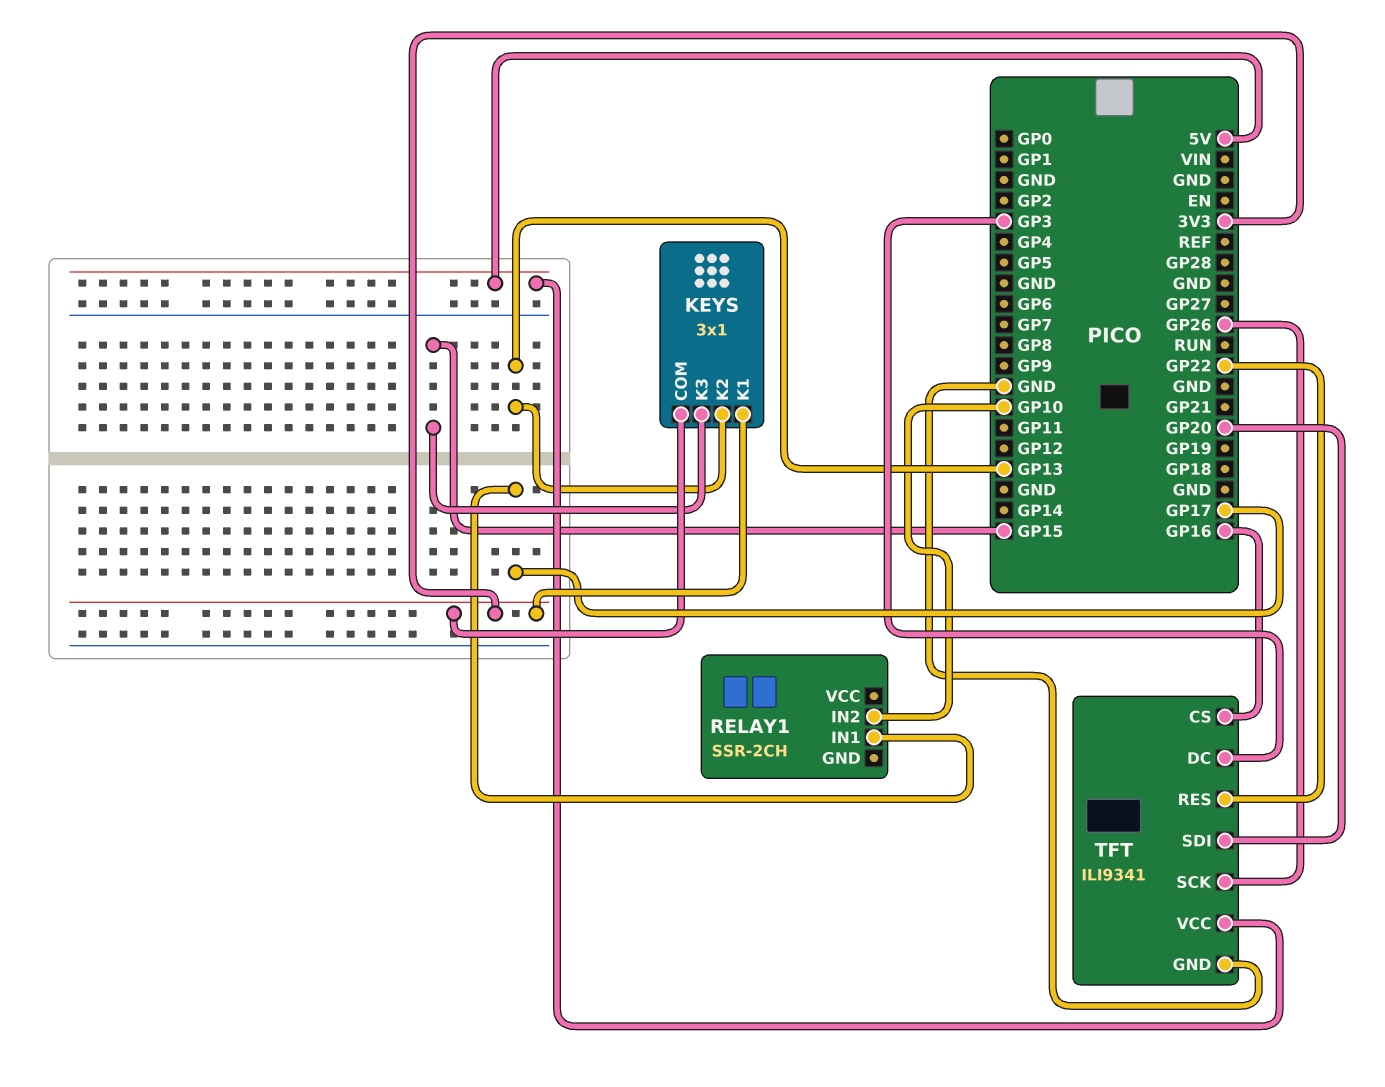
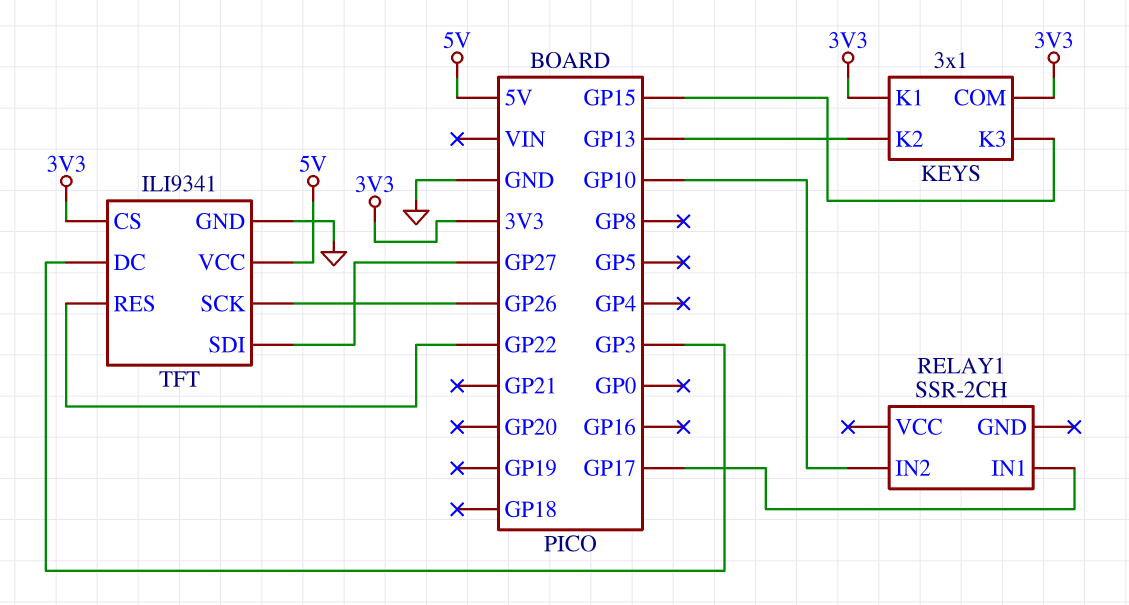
TFT pin CS: GP16 -> 3V3
TFT pin SDI: GP20 -> GP27

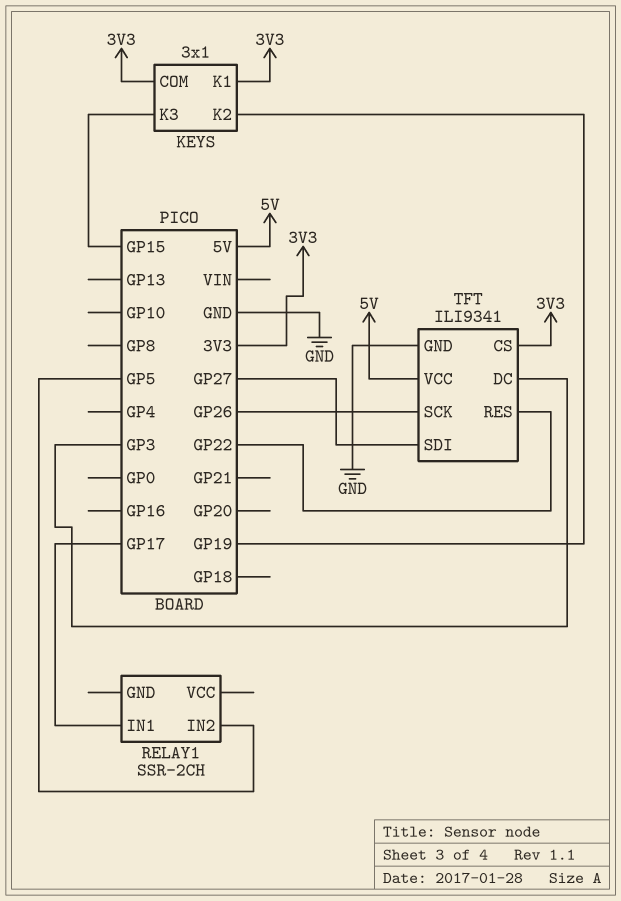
KEYS pin K2: GP13 -> GP19
RELAY1 pin IN2: GP10 -> GP5

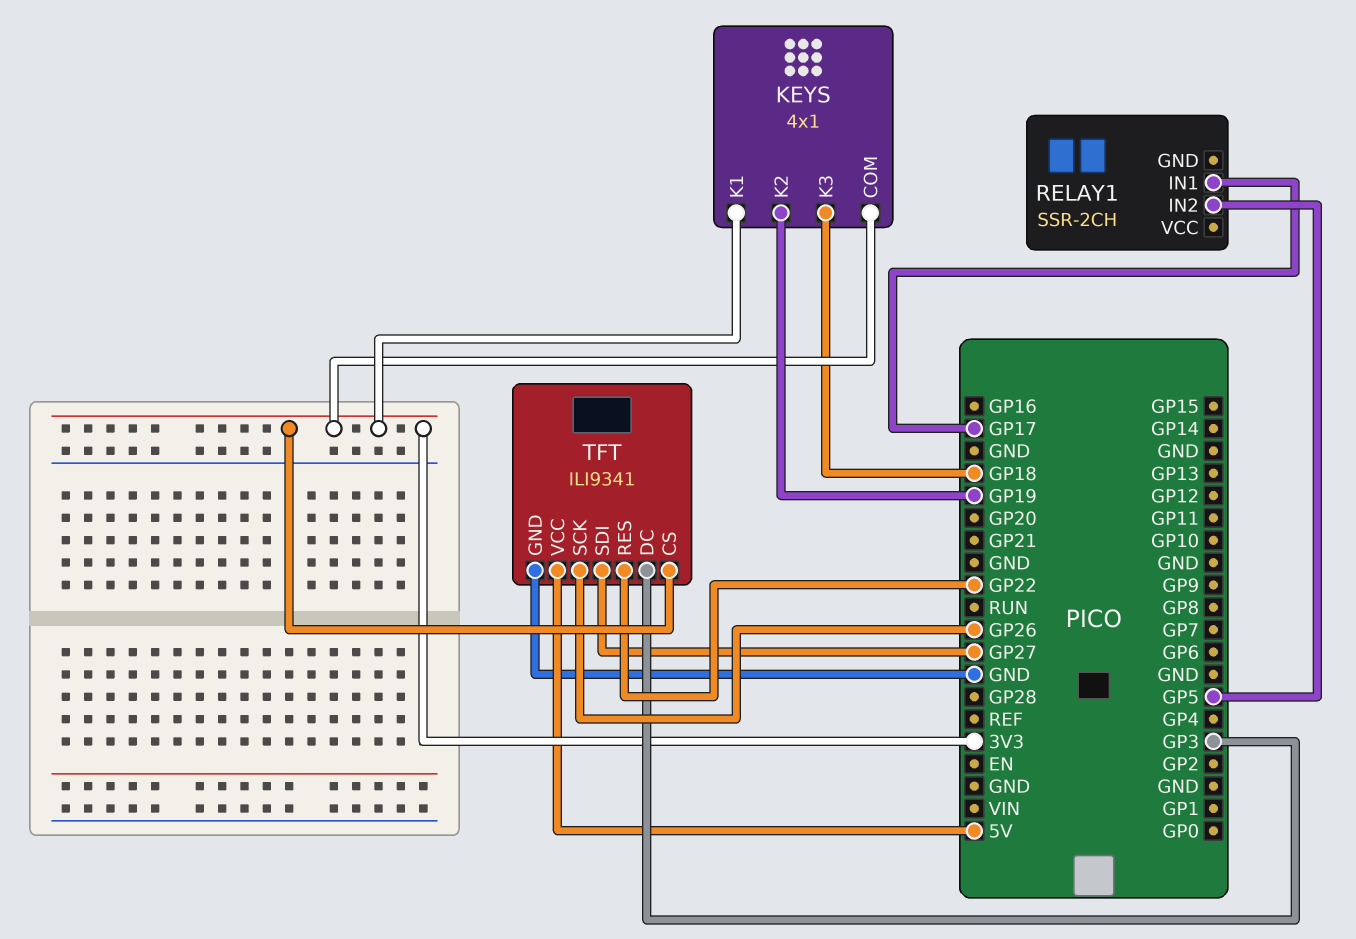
KEYS: 3x1 -> 4x1
KEYS pin K3: GP15 -> GP18

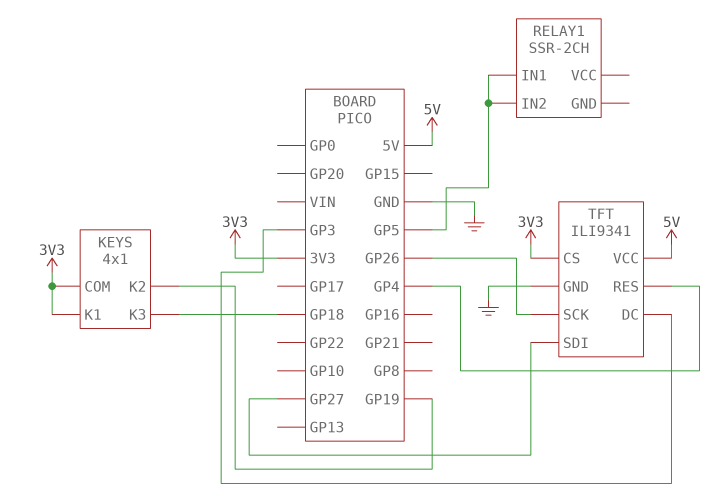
RELAY1 pin IN1: GP17 -> GP5
TFT pin RES: GP22 -> GP4

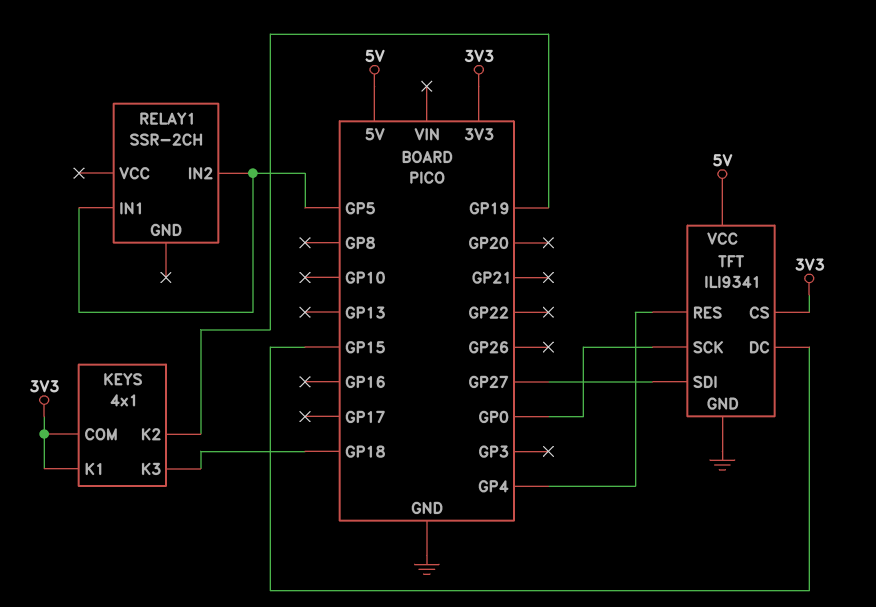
TFT pin DC: GP3 -> GP15
TFT pin SCK: GP26 -> GP0

